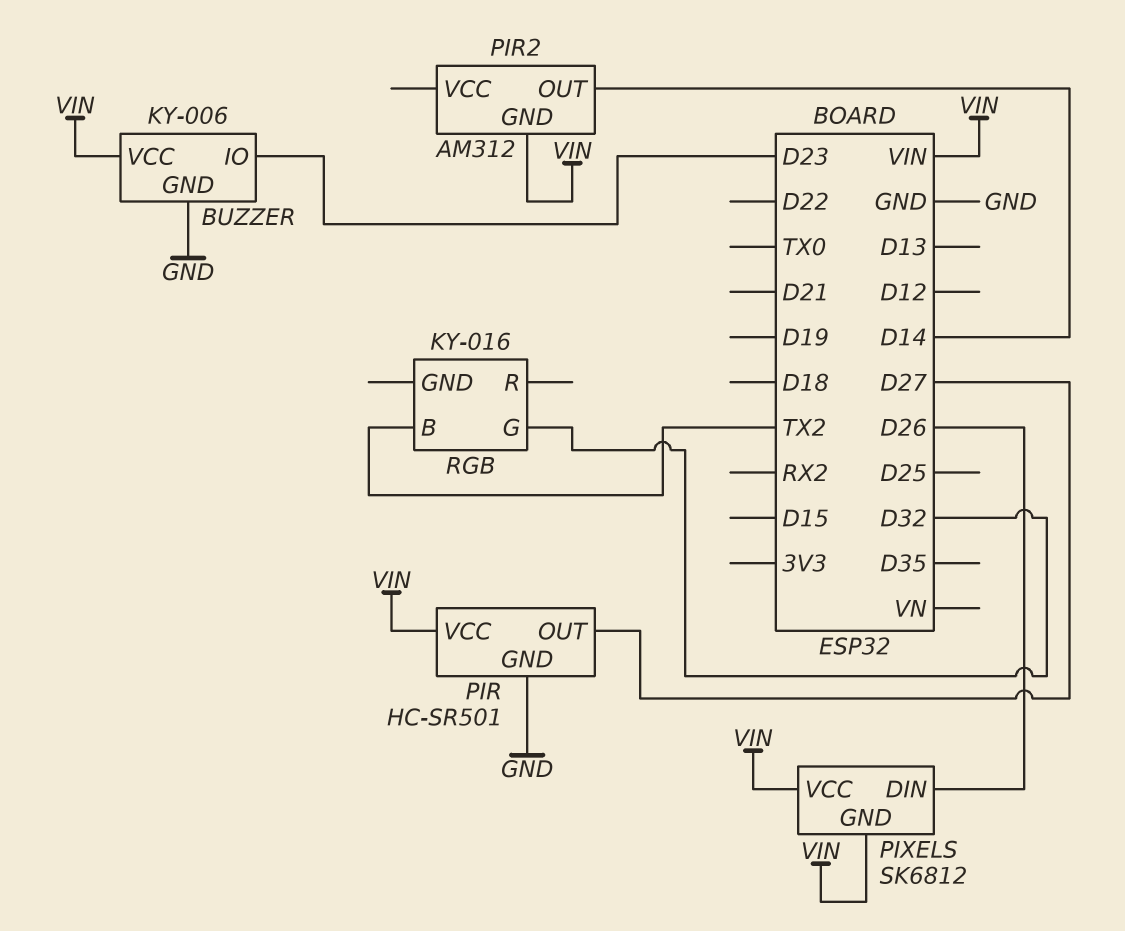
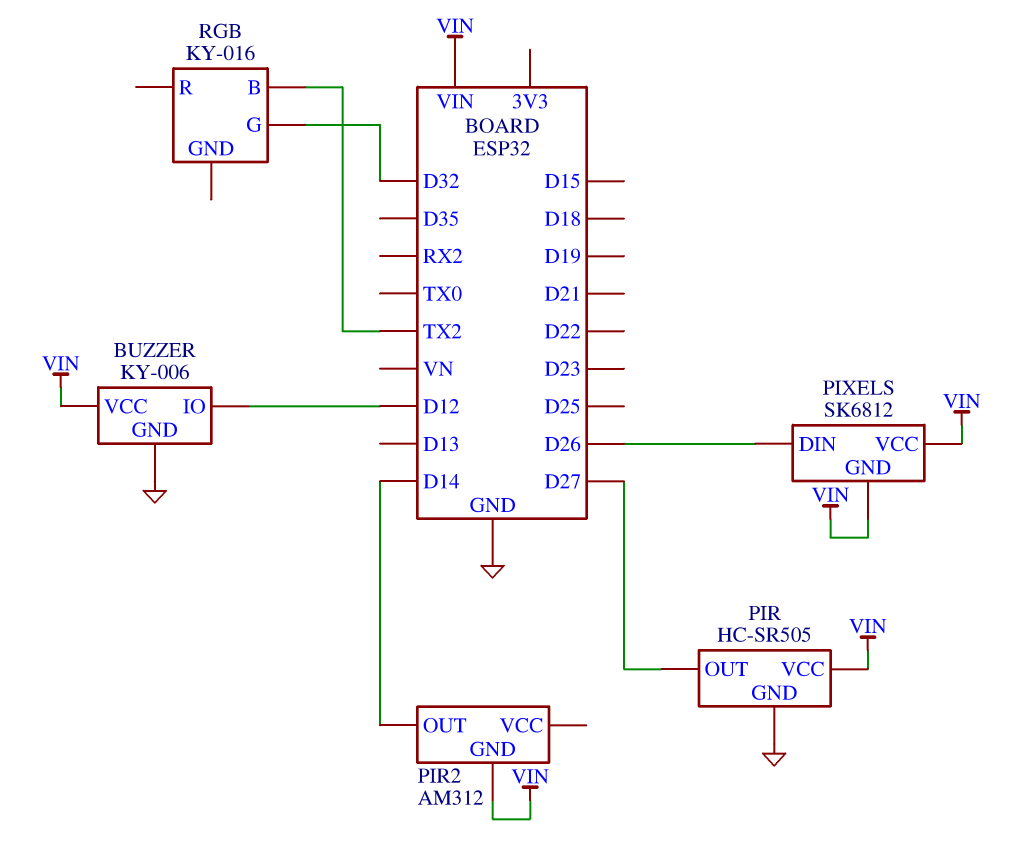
BUZZER pin IO: D23 -> D12
PIR: HC-SR501 -> HC-SR505

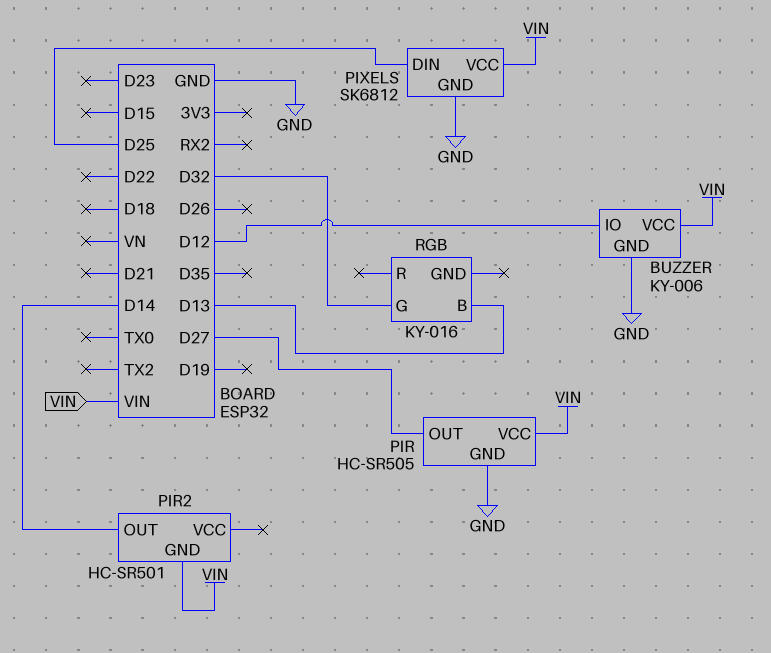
PIR2: AM312 -> HC-SR501
PIXELS pin DIN: D26 -> D25
PIXELS pin GND: VIN -> GND
RGB pin B: TX2 -> D13

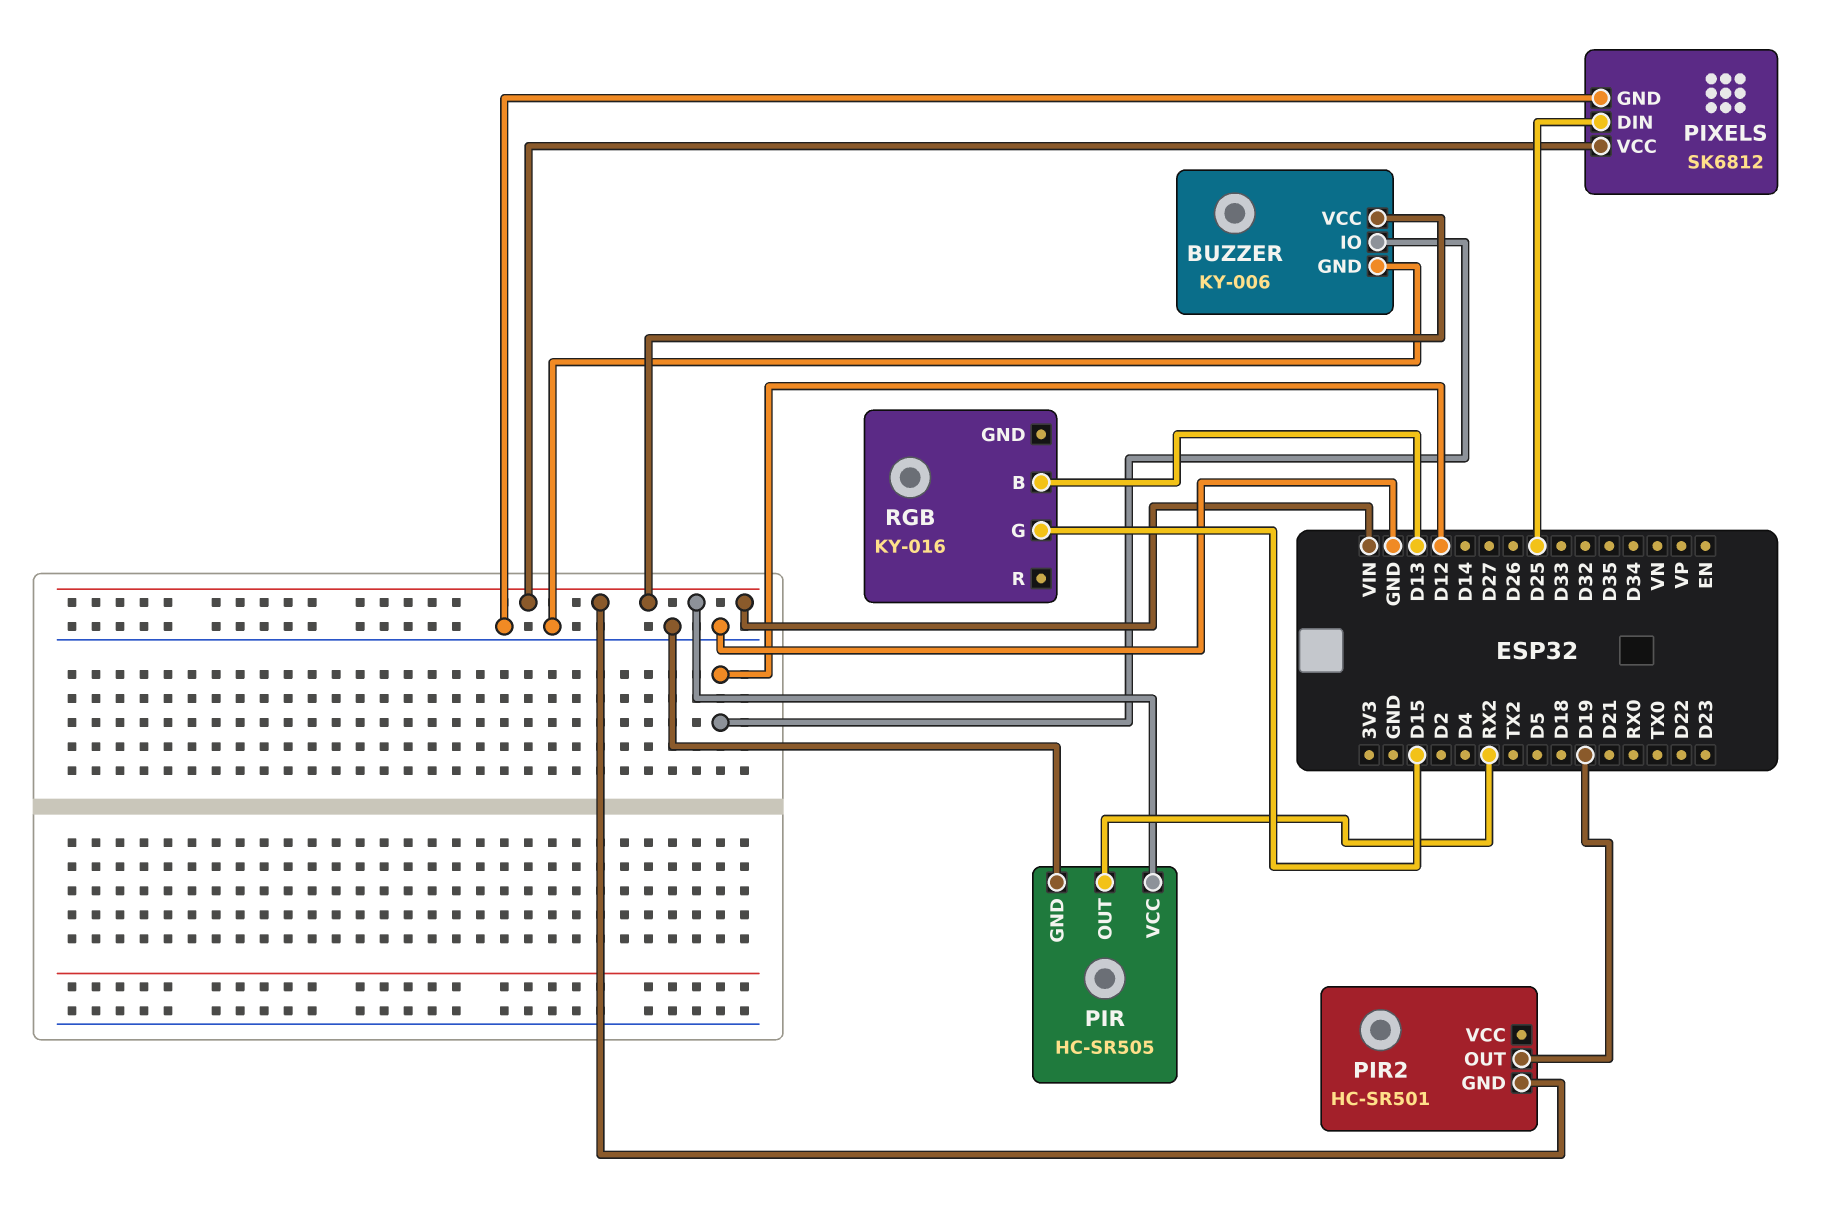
PIR pin OUT: D27 -> RX2
PIR2 pin OUT: D14 -> D19
RGB pin G: D32 -> D15

